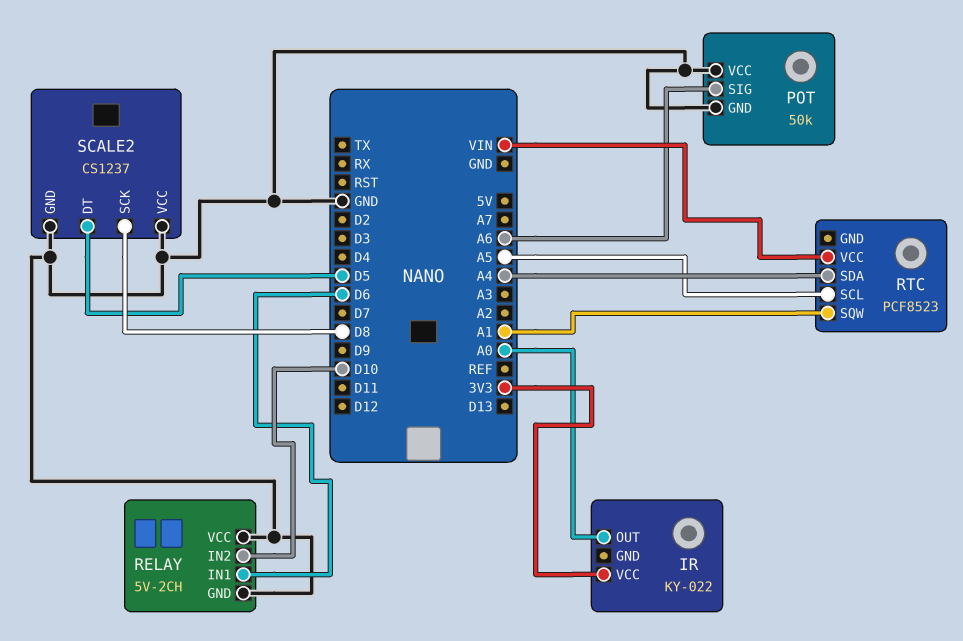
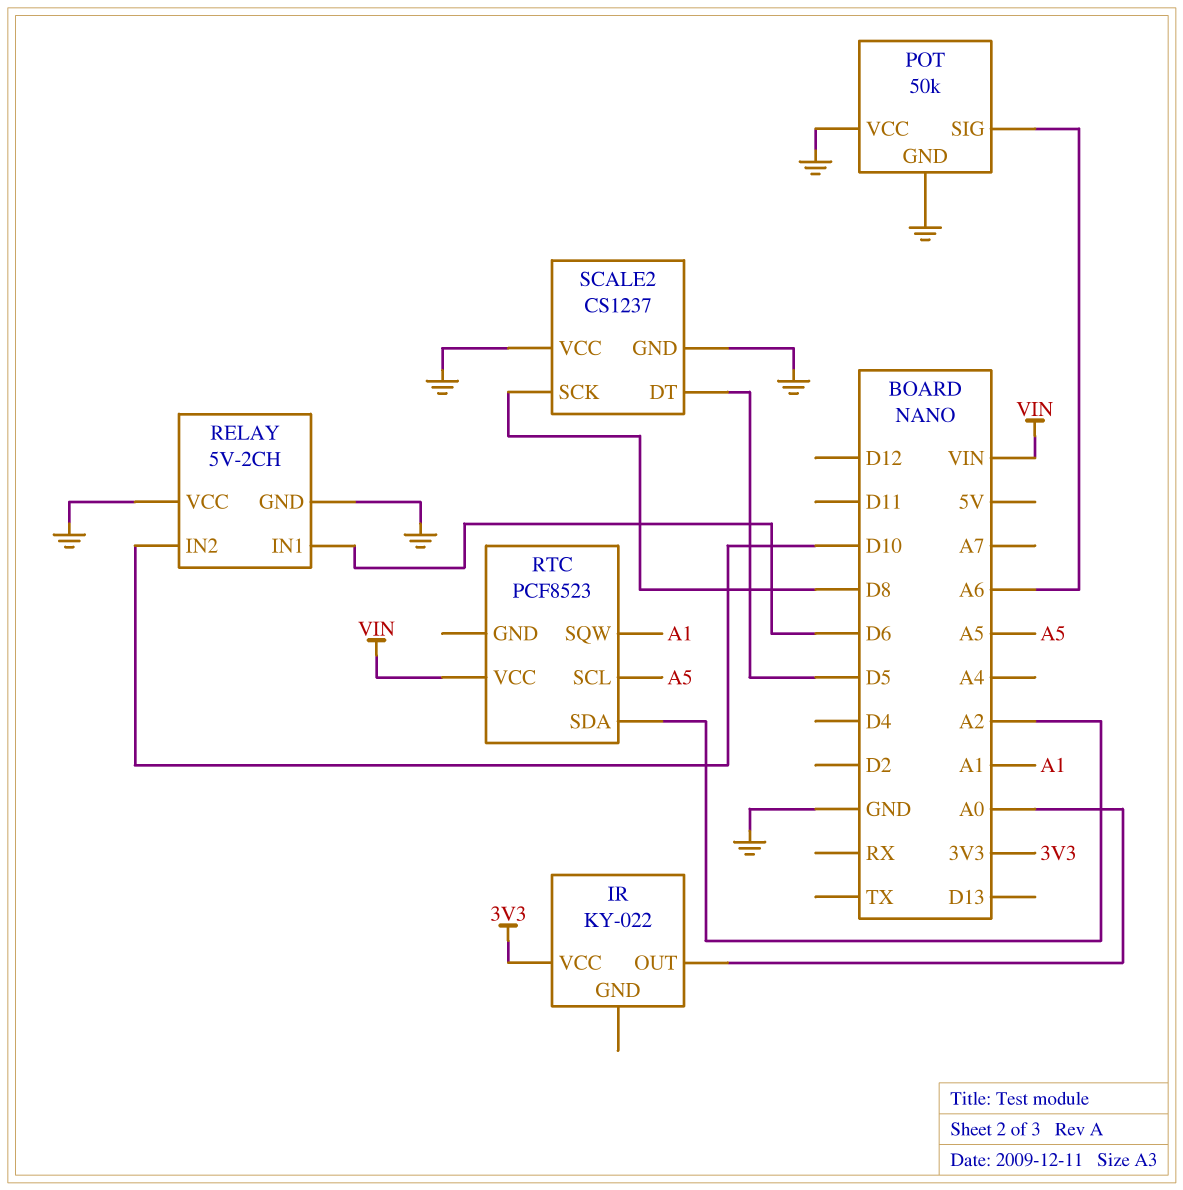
RTC pin SDA: A4 -> A2

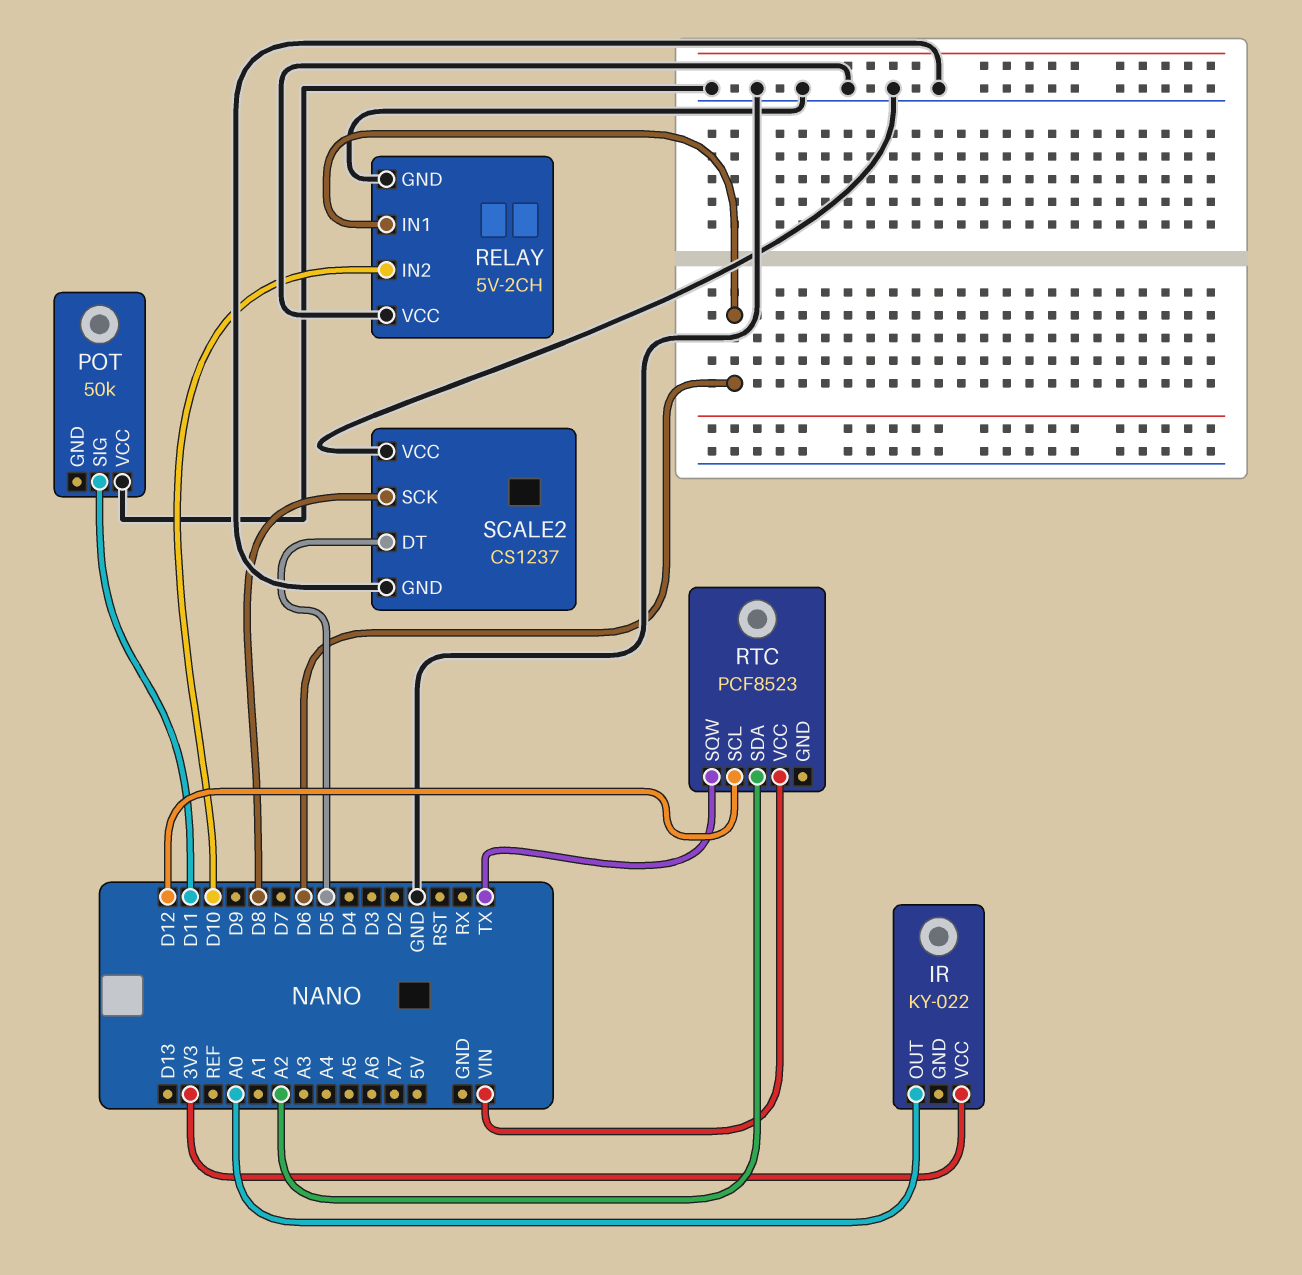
POT pin GND: GND -> none
POT pin SIG: A6 -> D11
RTC pin SCL: A5 -> D12
RTC pin SQW: A1 -> TX

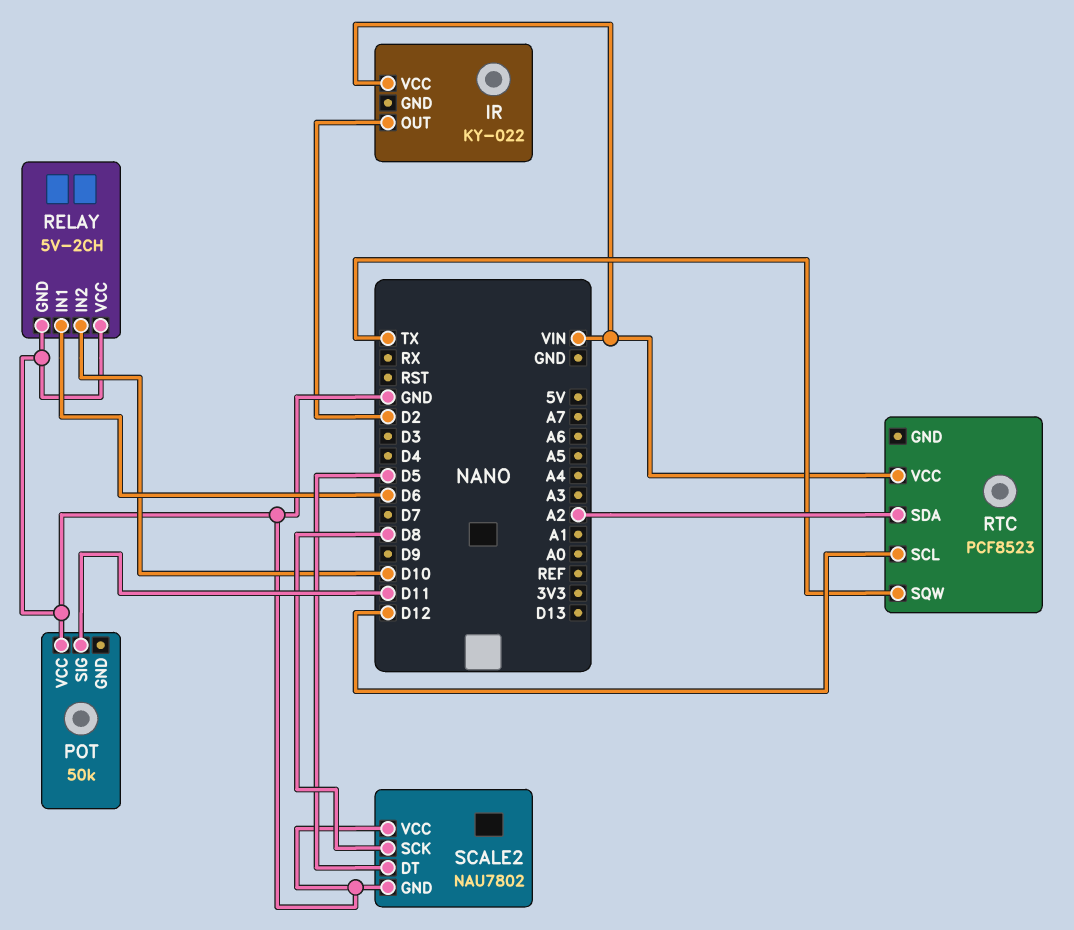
IR pin OUT: A0 -> D2
IR pin VCC: 3V3 -> VIN
SCALE2: CS1237 -> NAU7802

